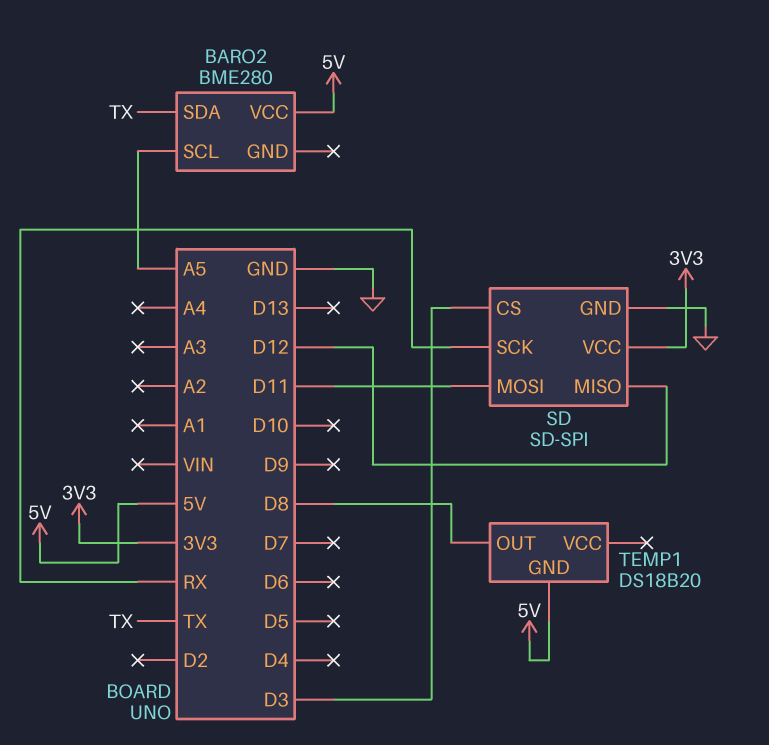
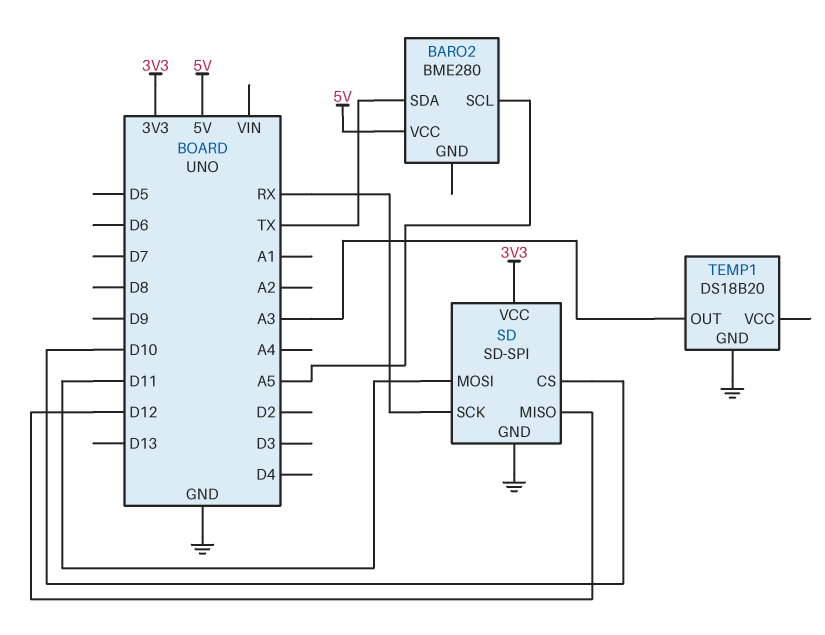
SD pin CS: D3 -> D10
TEMP1 pin GND: 5V -> GND
TEMP1 pin OUT: D8 -> A3

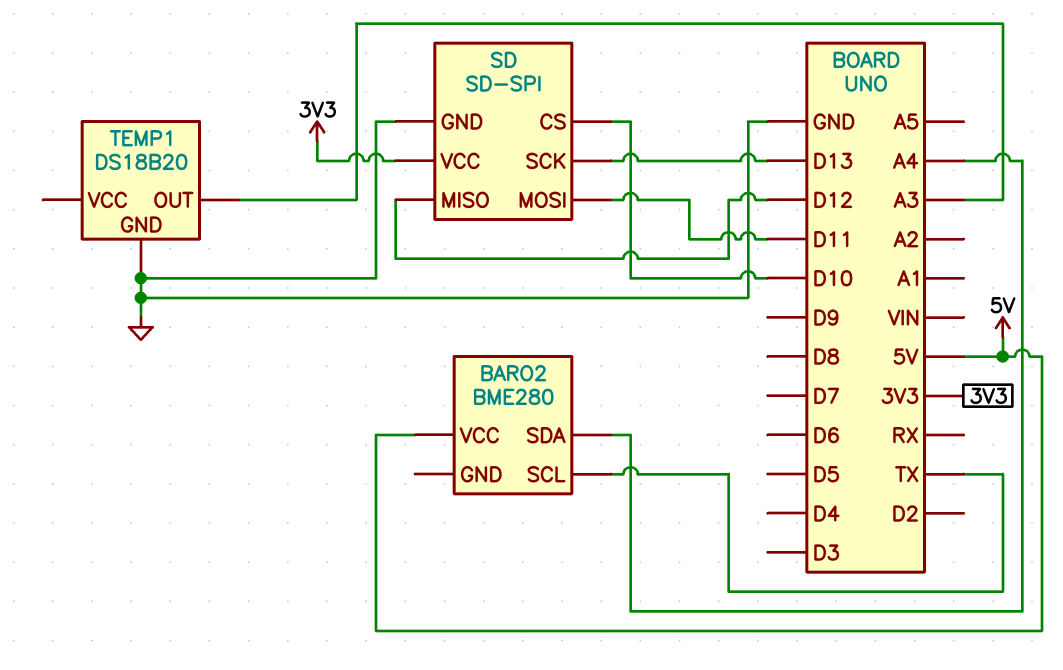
BARO2 pin SCL: A5 -> TX
BARO2 pin SDA: TX -> A4
SD pin SCK: RX -> D13

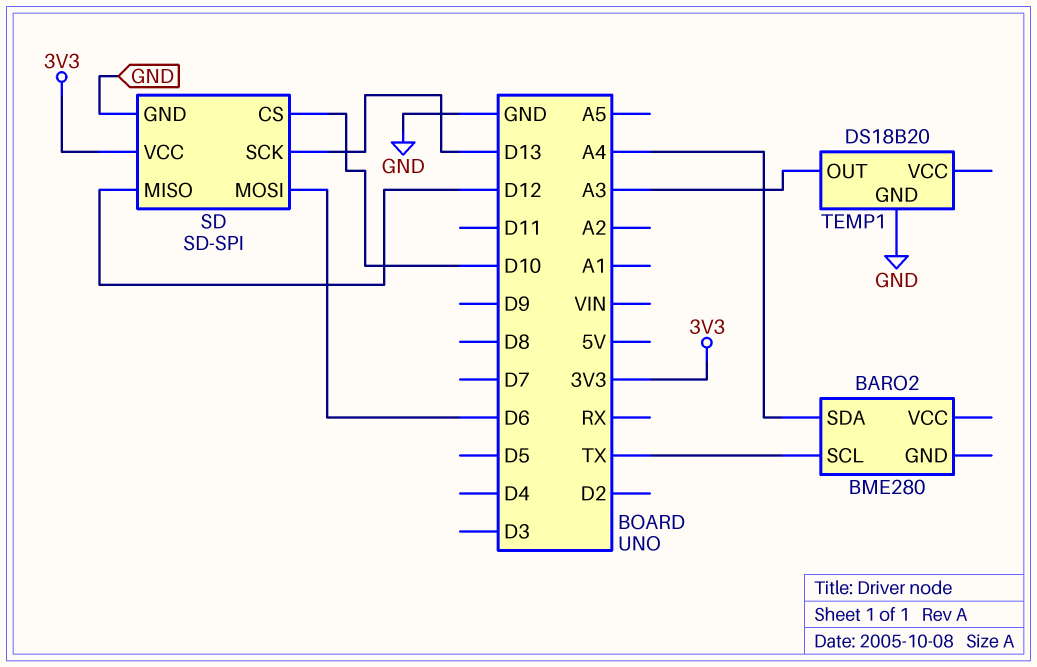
BARO2 pin VCC: 5V -> none
SD pin MOSI: D11 -> D6

